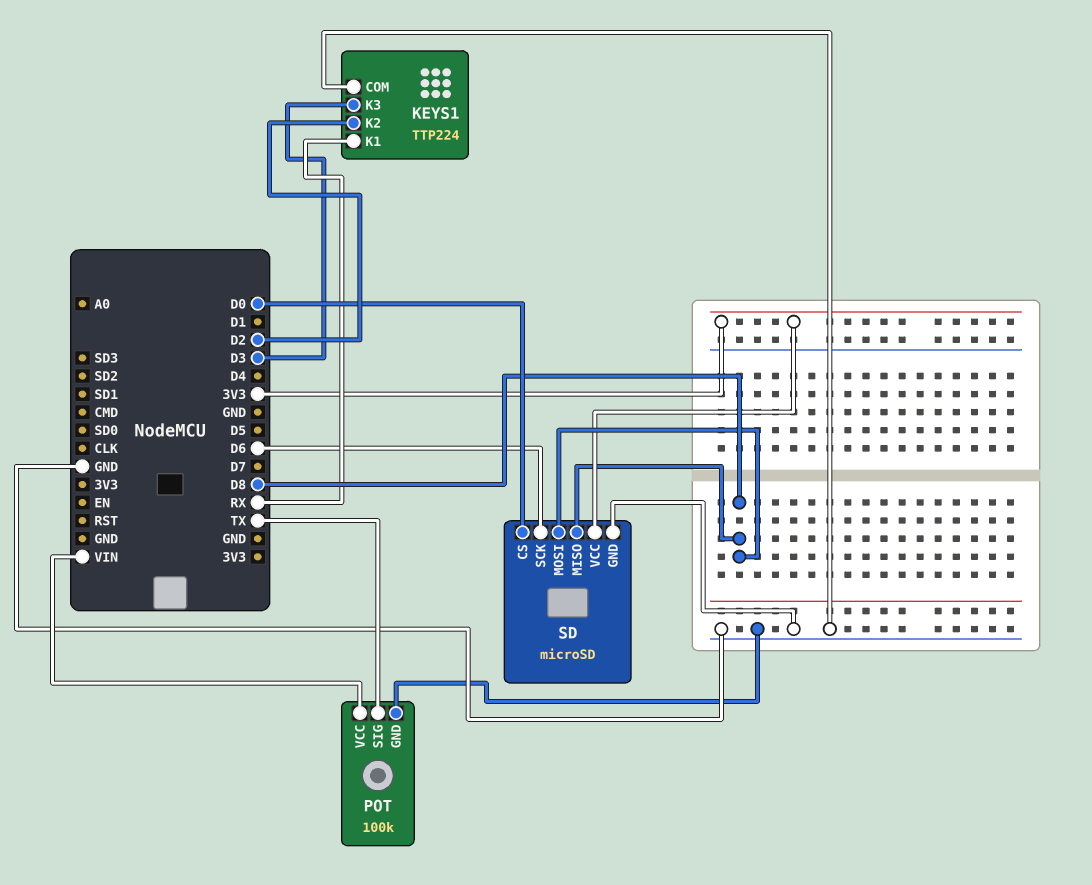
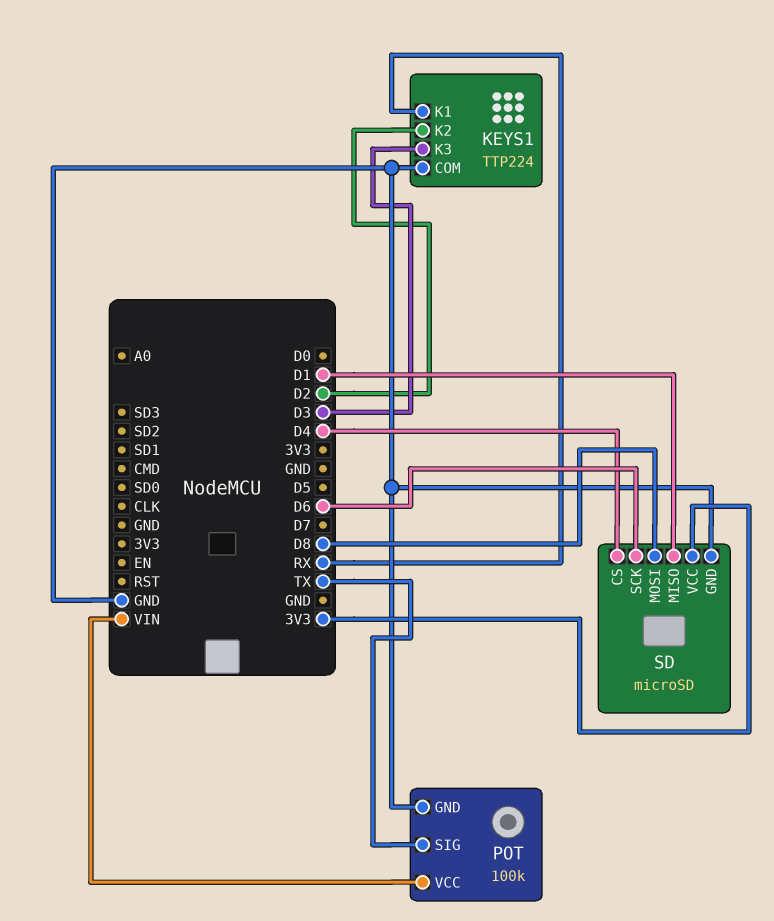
SD pin CS: D0 -> D4
SD pin MISO: D8 -> D1

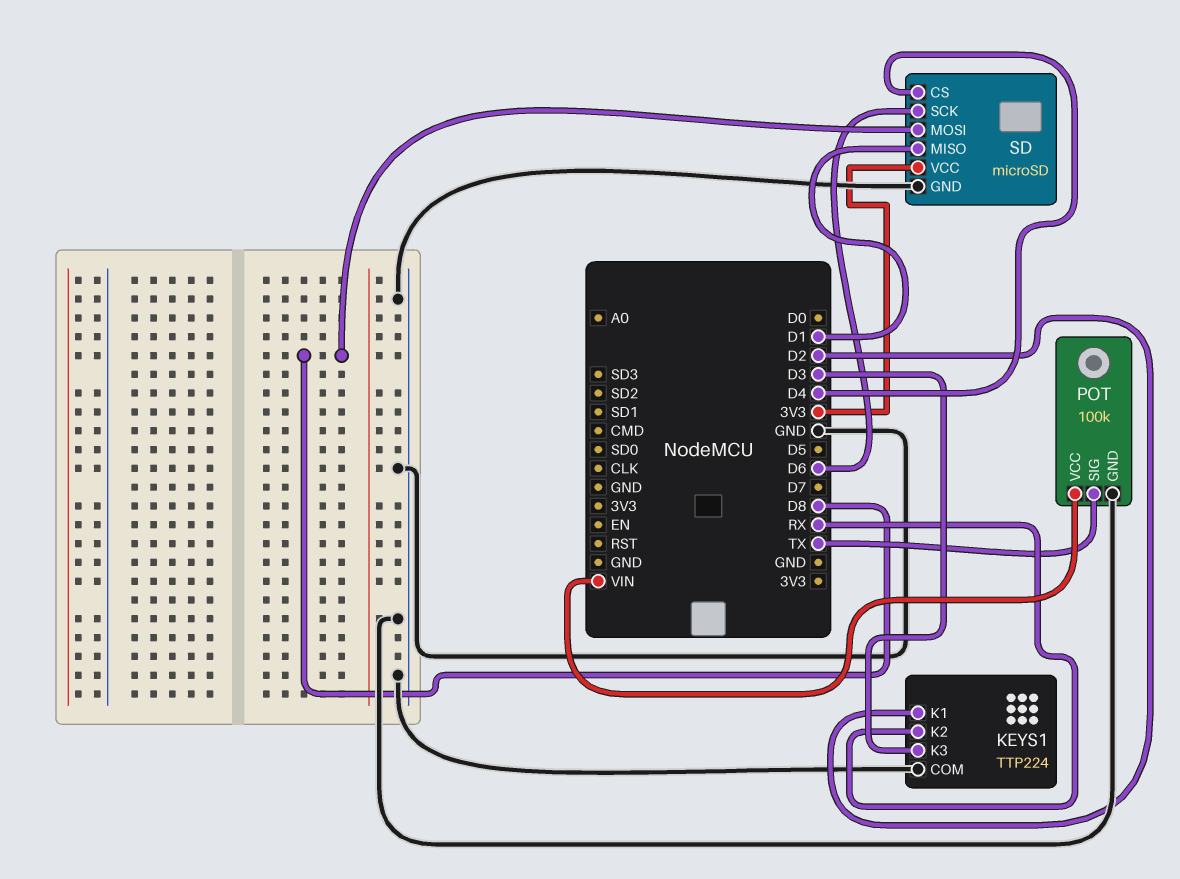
KEYS1 pin K1: RX -> D2
KEYS1 pin K2: D2 -> RX

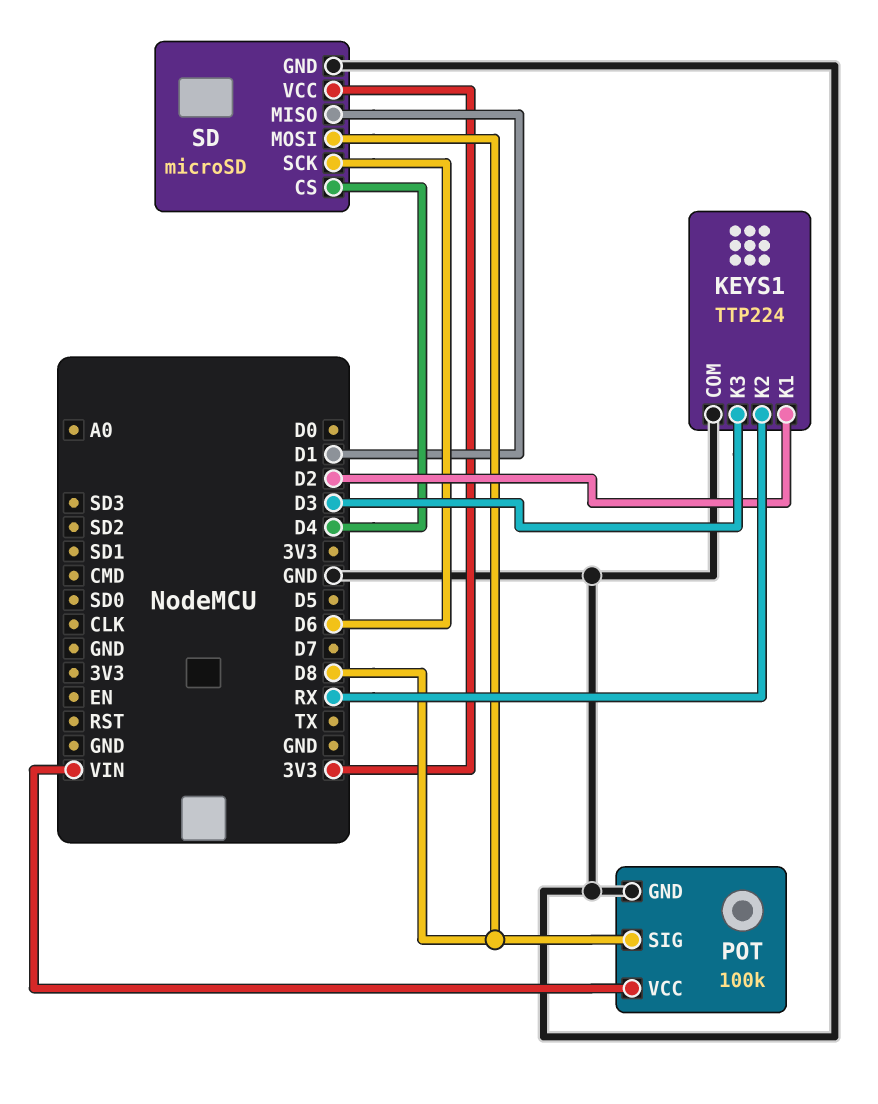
POT pin SIG: TX -> D8

